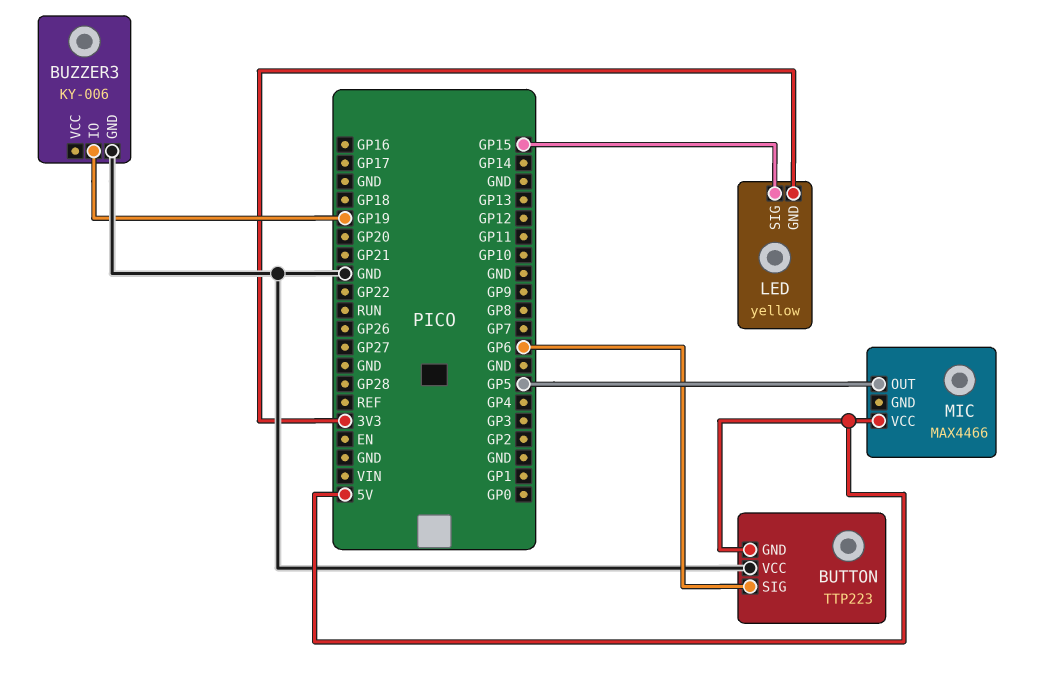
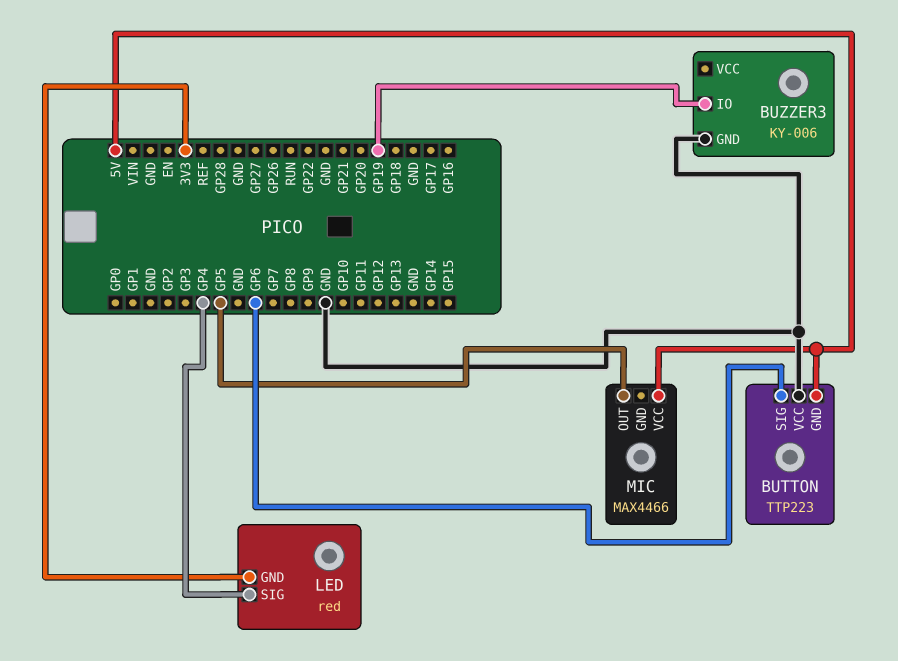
LED: yellow -> red
LED pin SIG: GP15 -> GP4

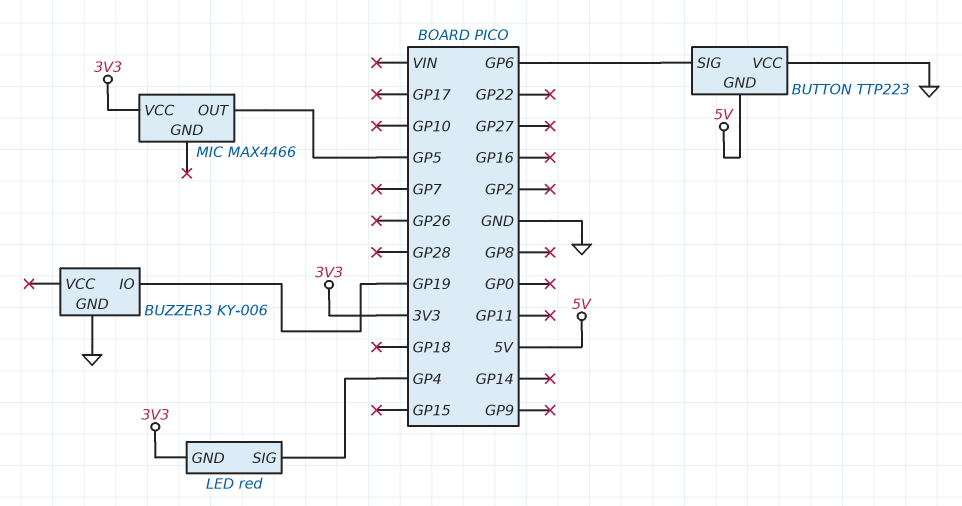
MIC pin VCC: 5V -> 3V3

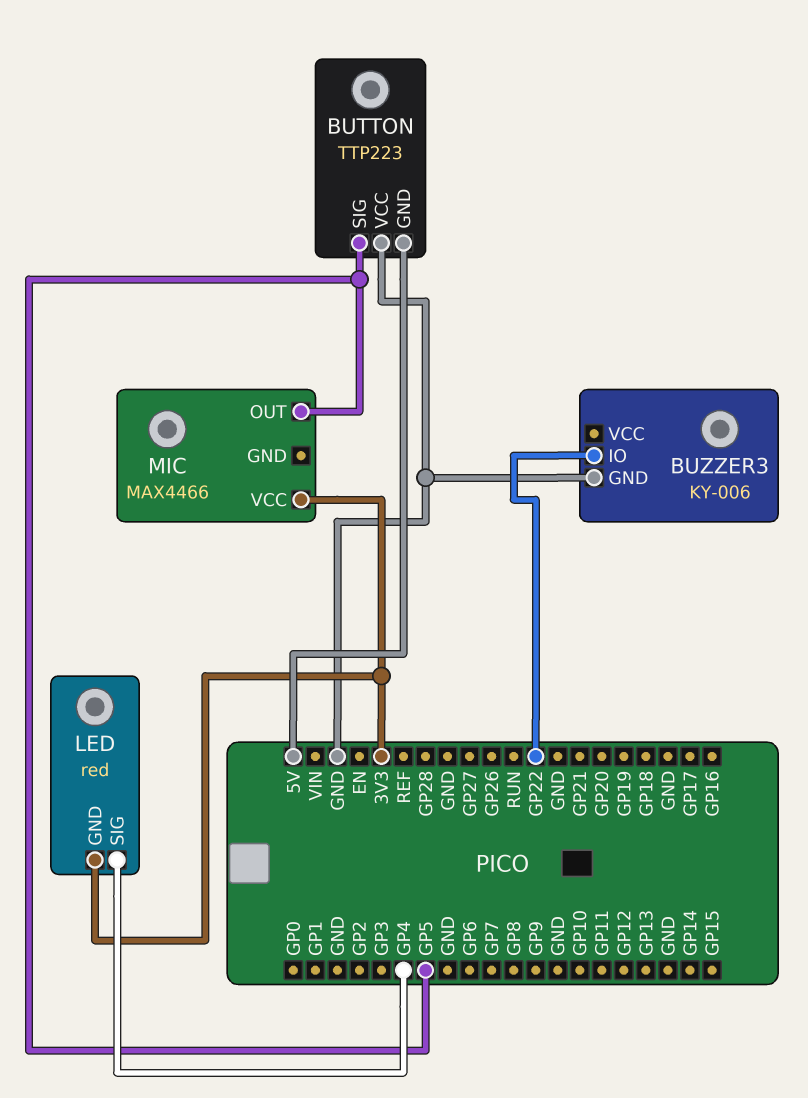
BUTTON pin SIG: GP6 -> GP5
BUZZER3 pin IO: GP19 -> GP22

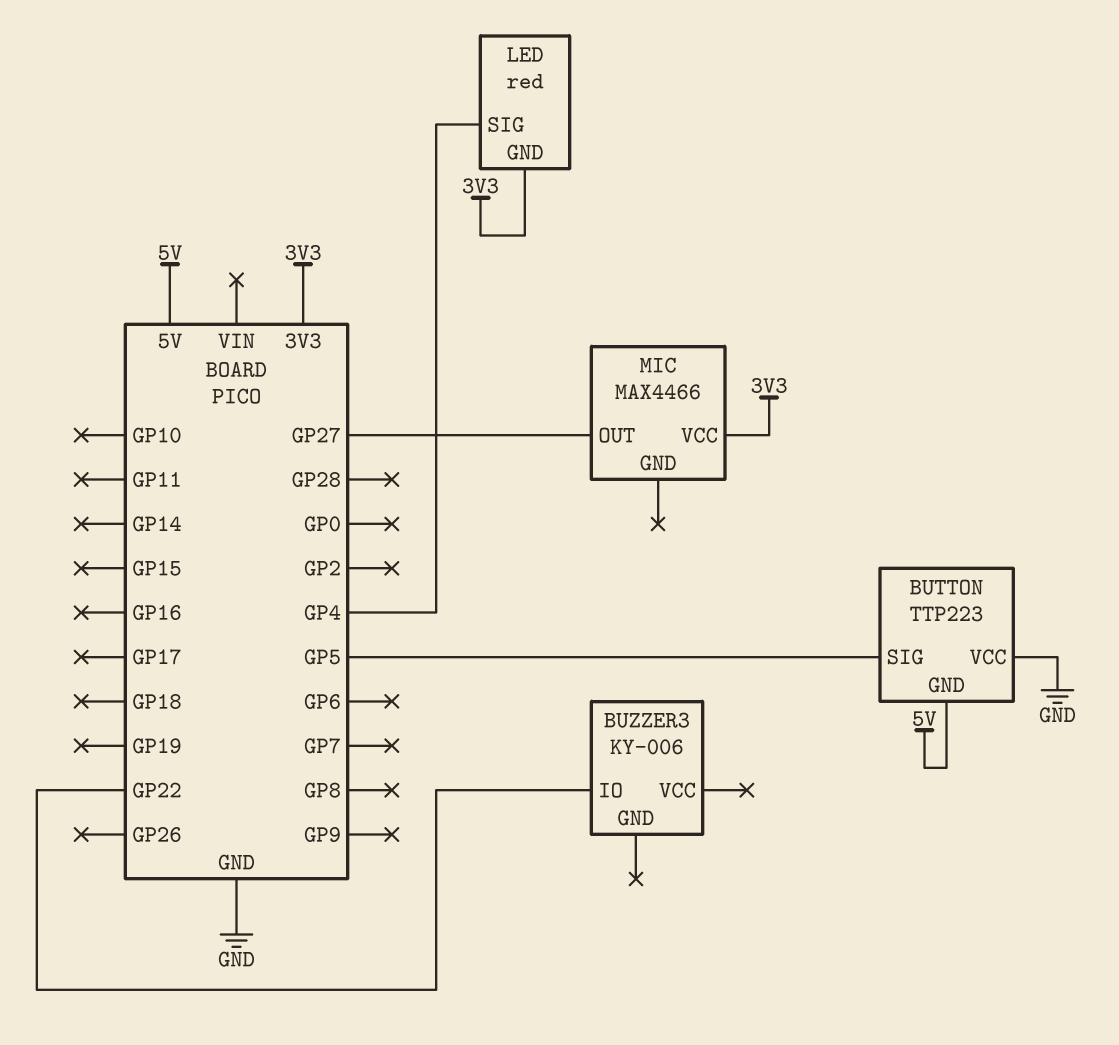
BUZZER3 pin GND: GND -> none
MIC pin OUT: GP5 -> GP27

